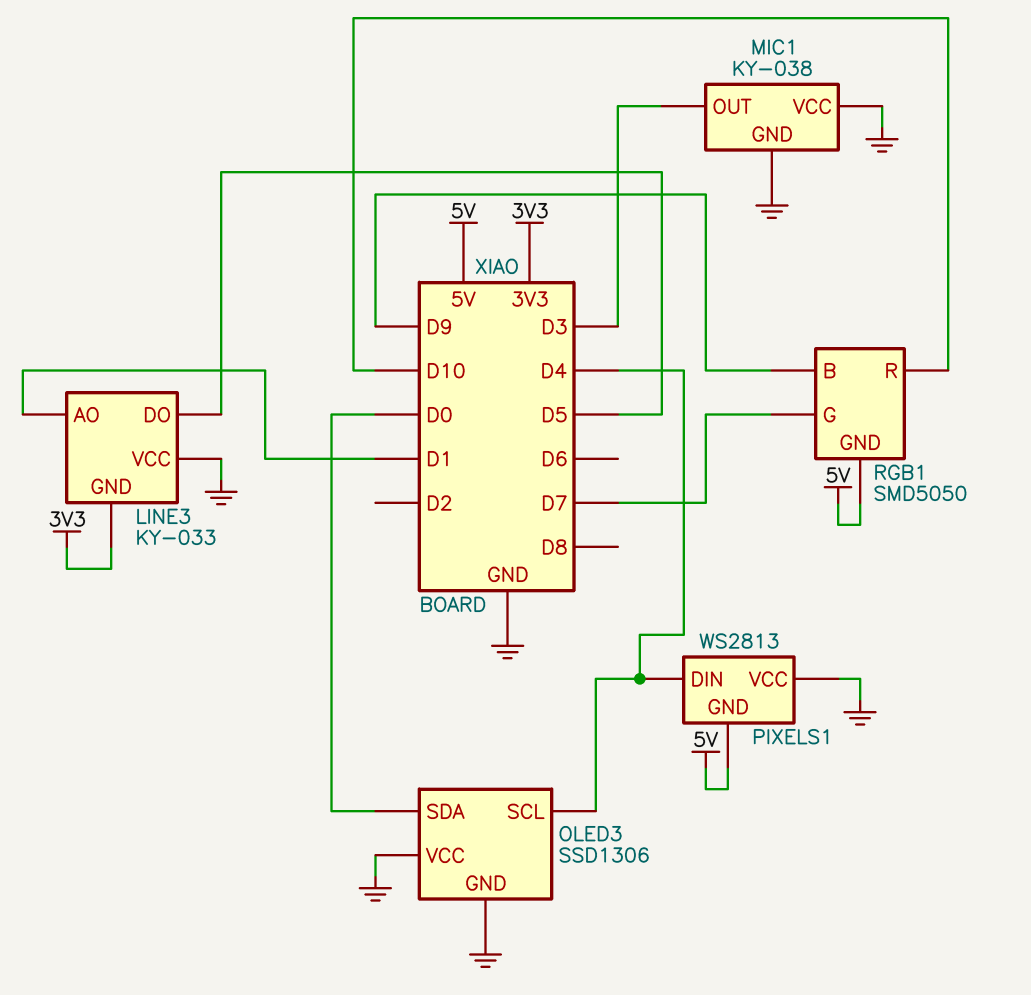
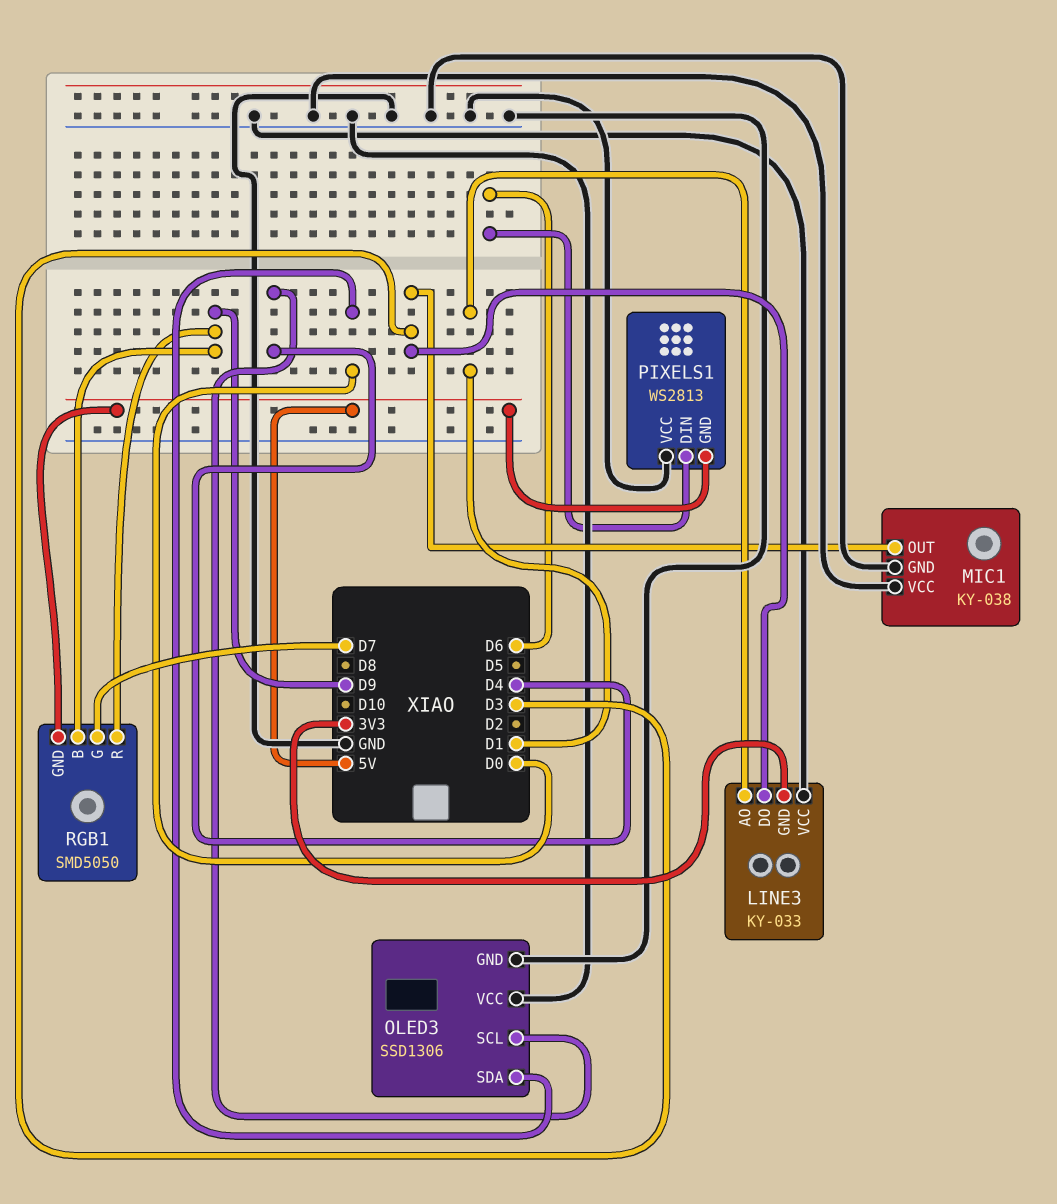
LINE3 pin DO: D5 -> D3
PIXELS1 pin DIN: D4 -> D6
RGB1 pin R: D10 -> D9

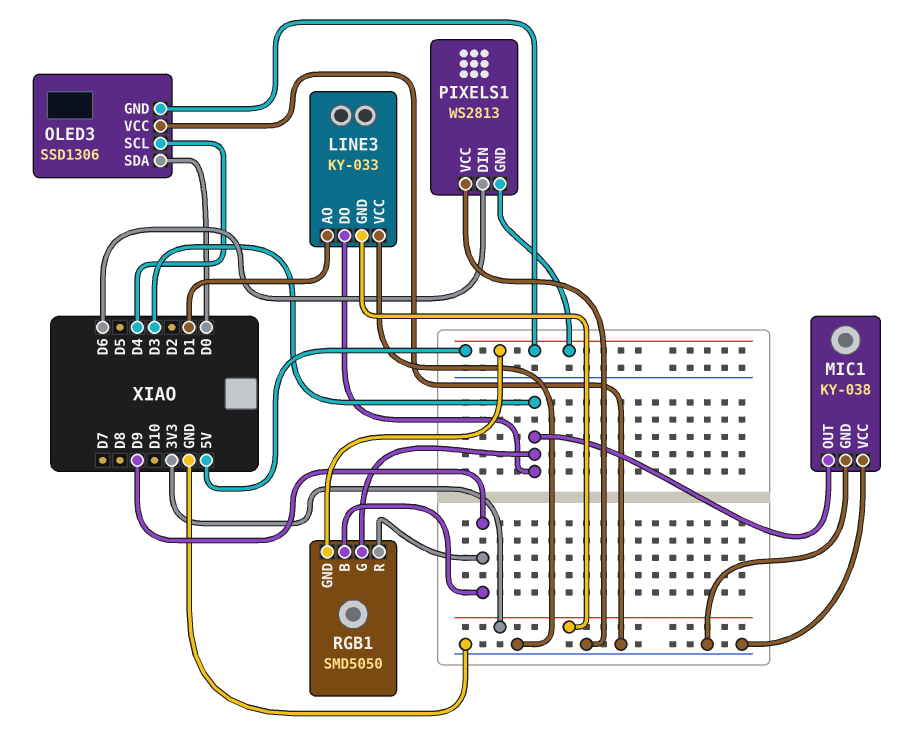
OLED3 pin GND: GND -> 5V
RGB1 pin G: D7 -> D3

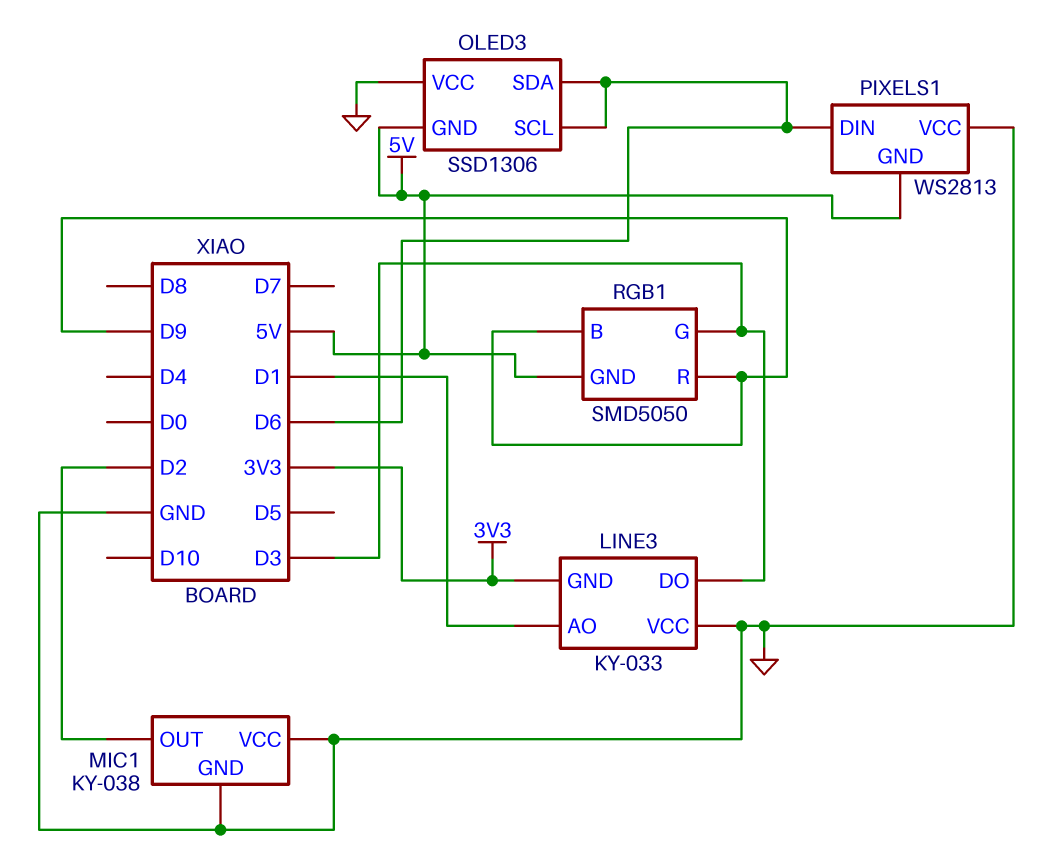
MIC1 pin OUT: D3 -> D2
OLED3 pin SCL: D4 -> D6
OLED3 pin SDA: D0 -> D6

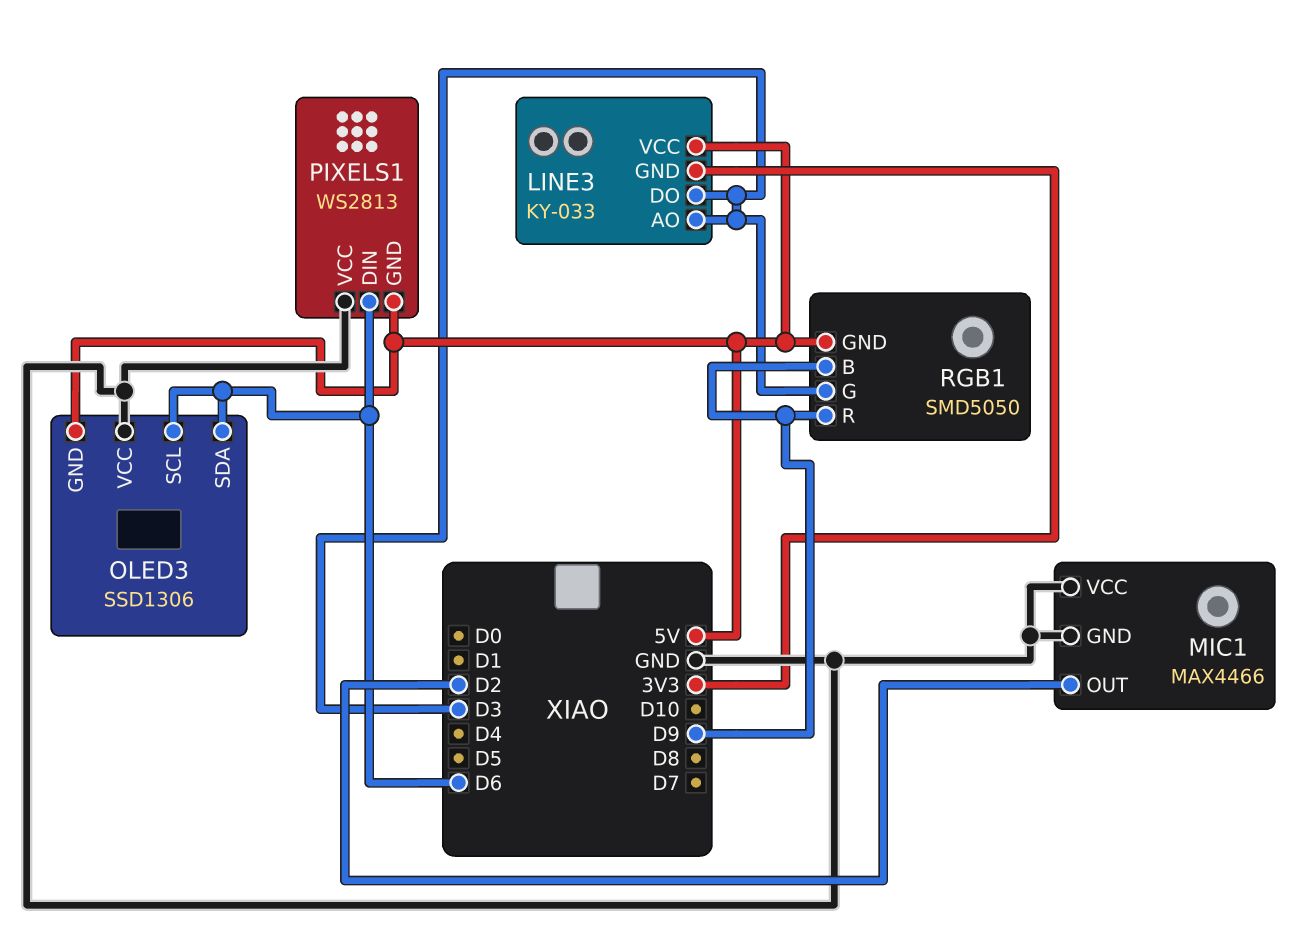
LINE3 pin AO: D1 -> D3
LINE3 pin VCC: GND -> 5V
MIC1: KY-038 -> MAX4466

